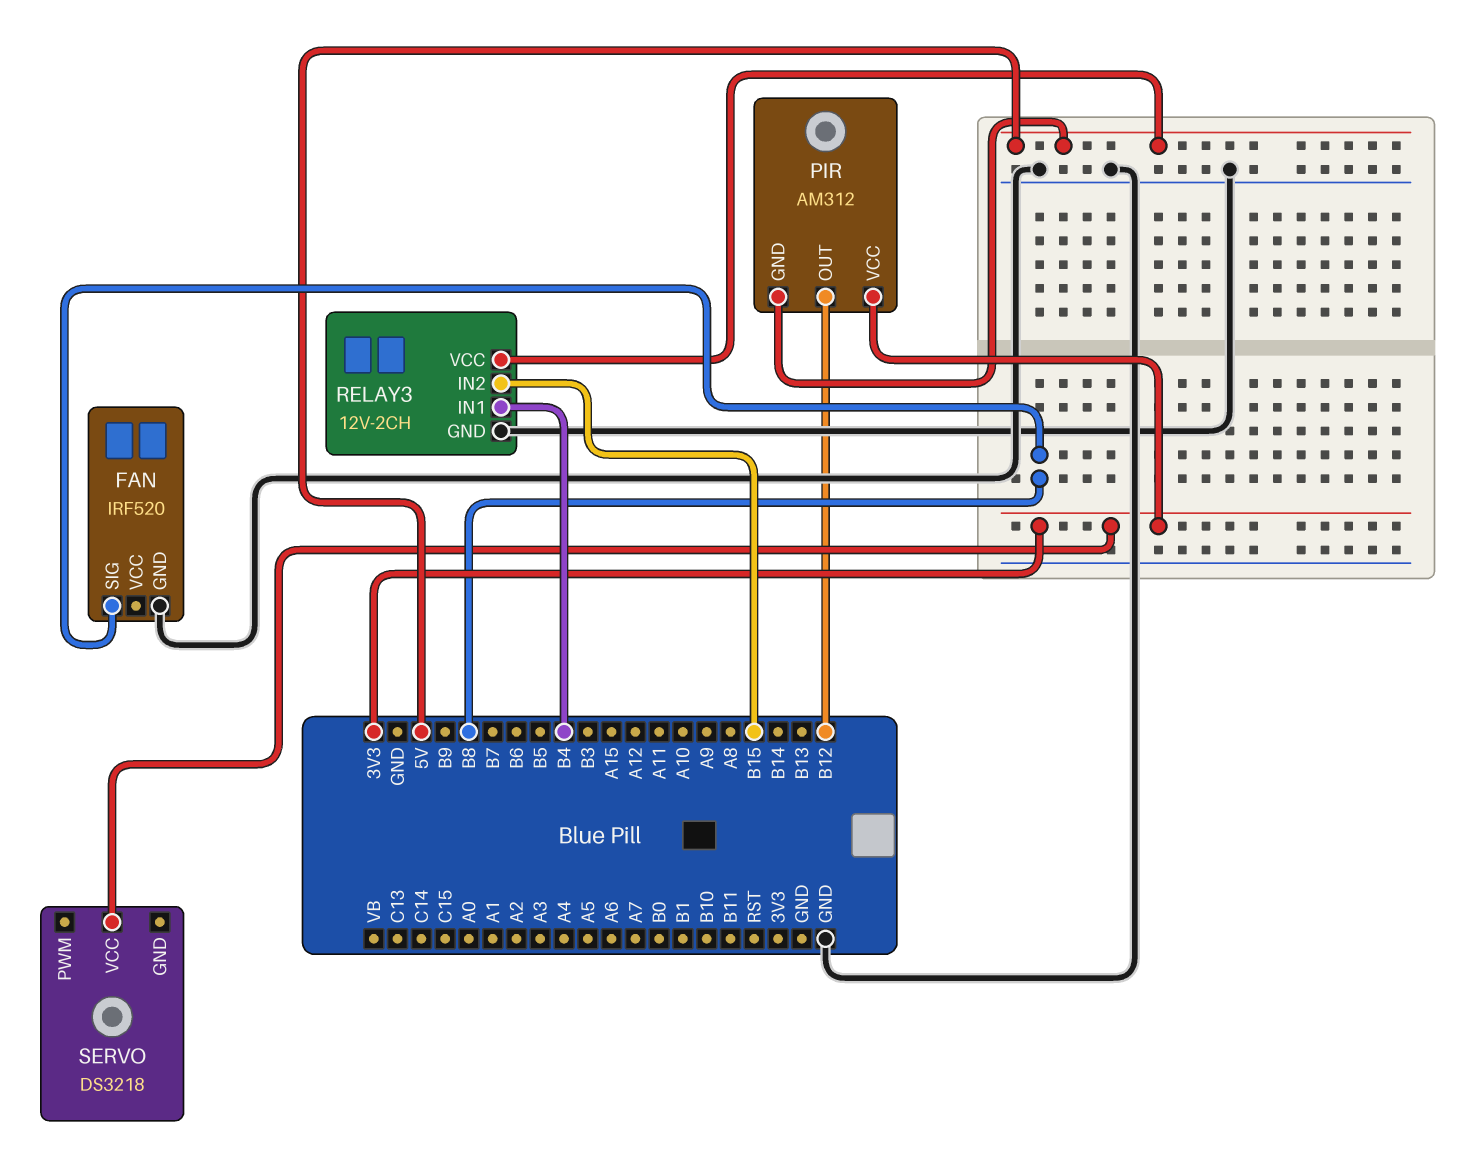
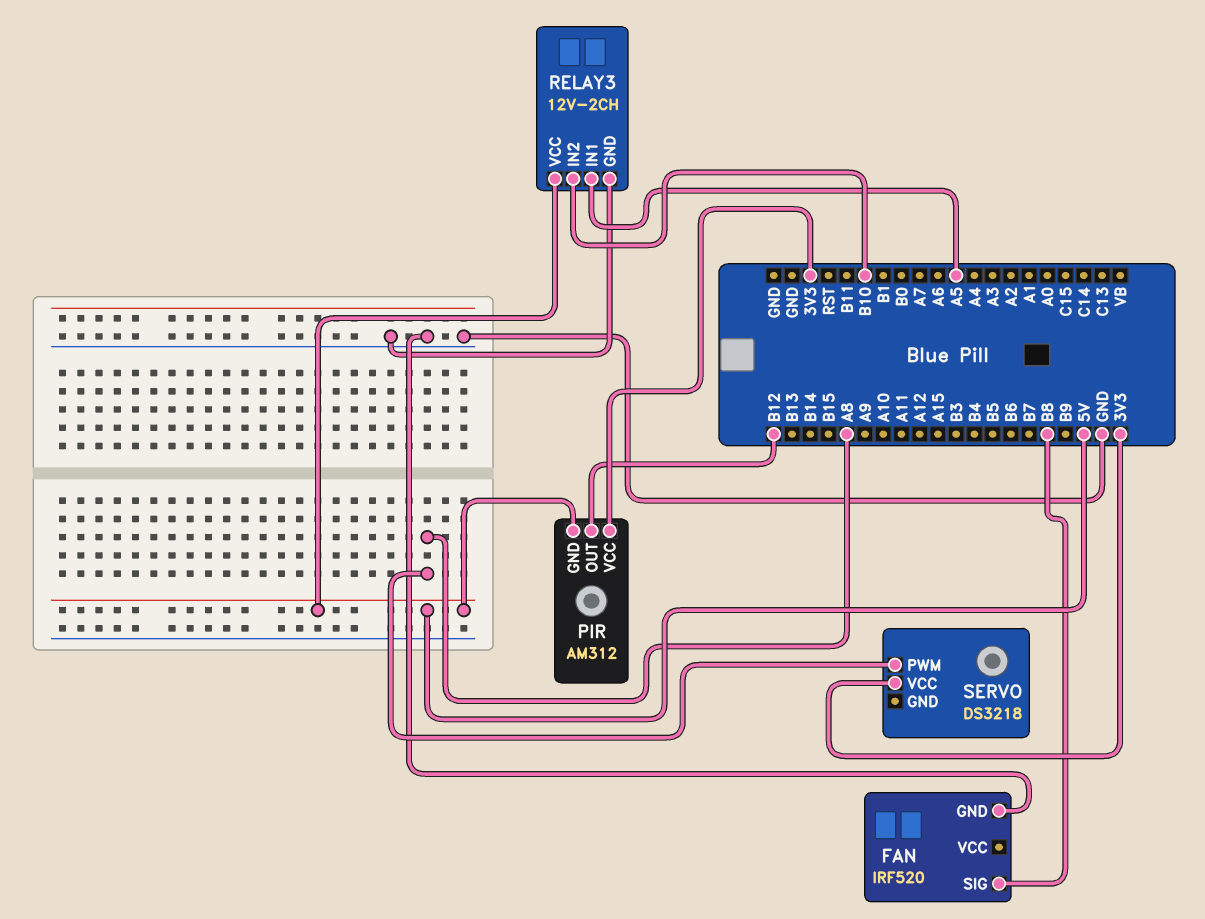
RELAY3 pin IN1: B4 -> A5
RELAY3 pin IN2: B15 -> B10
SERVO pin PWM: none -> A8

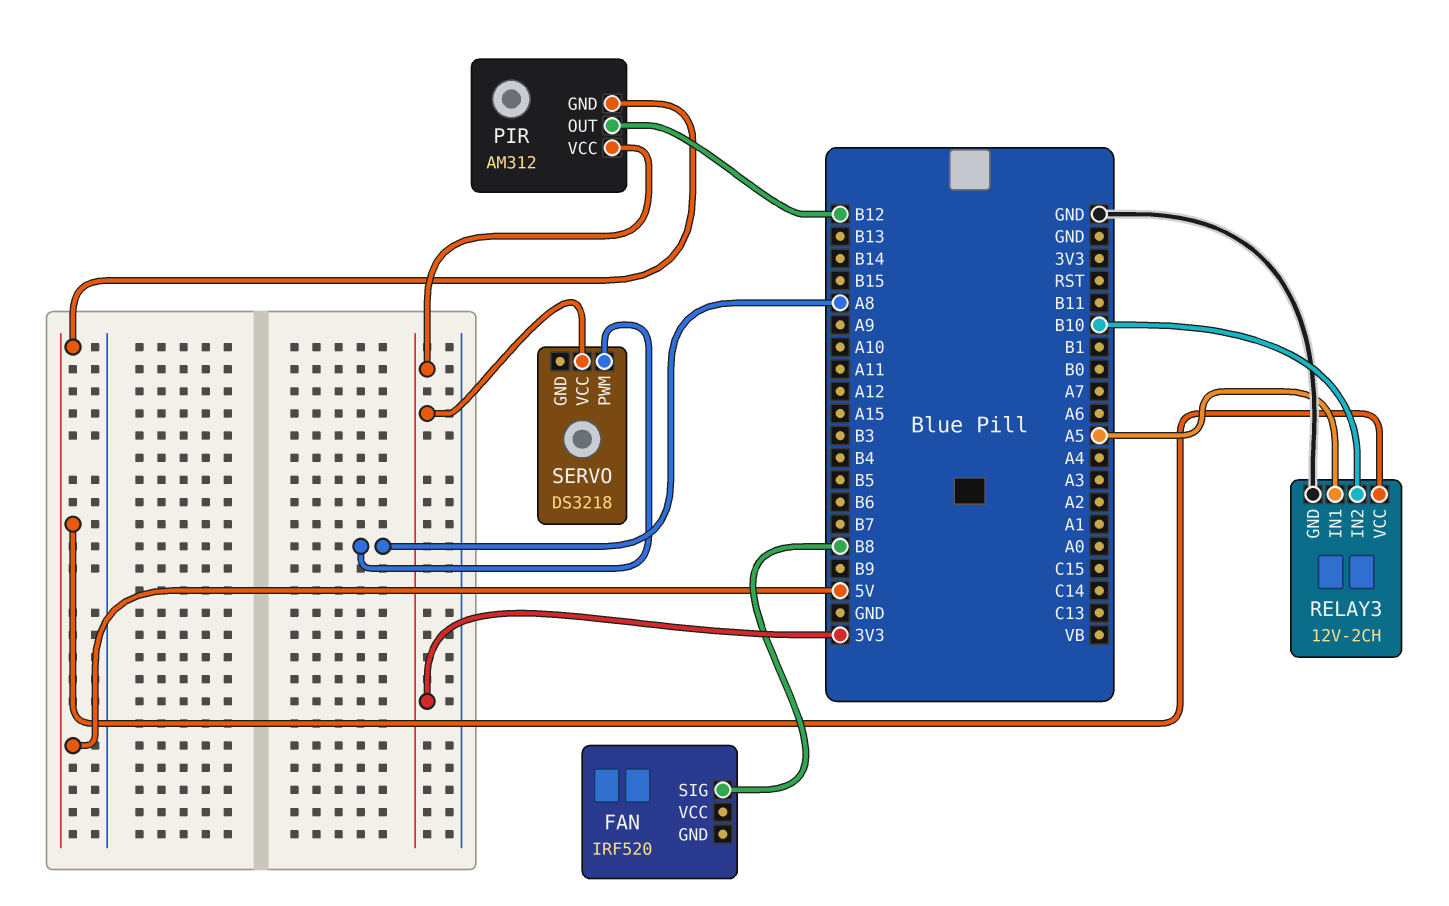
FAN pin GND: GND -> none

